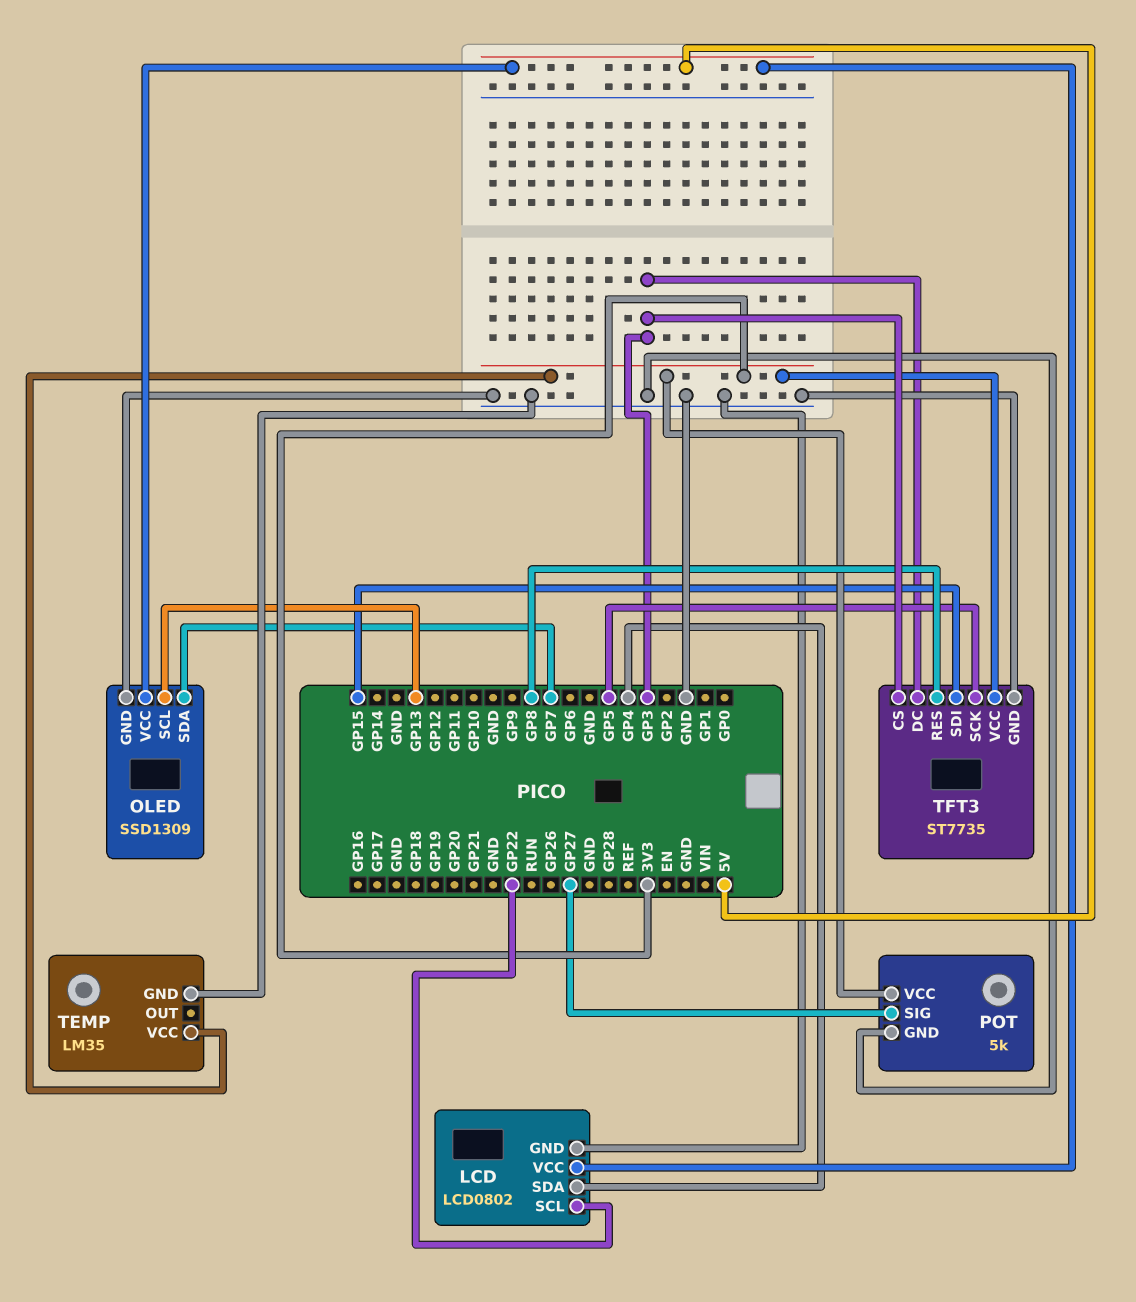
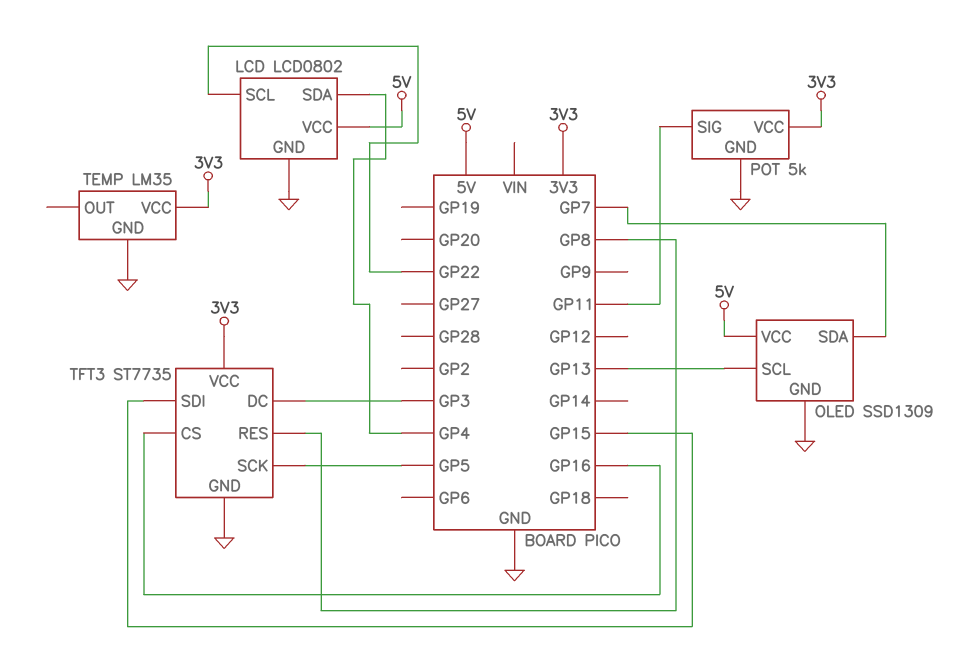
POT pin SIG: GP27 -> GP11
TFT3 pin CS: GP3 -> GP16

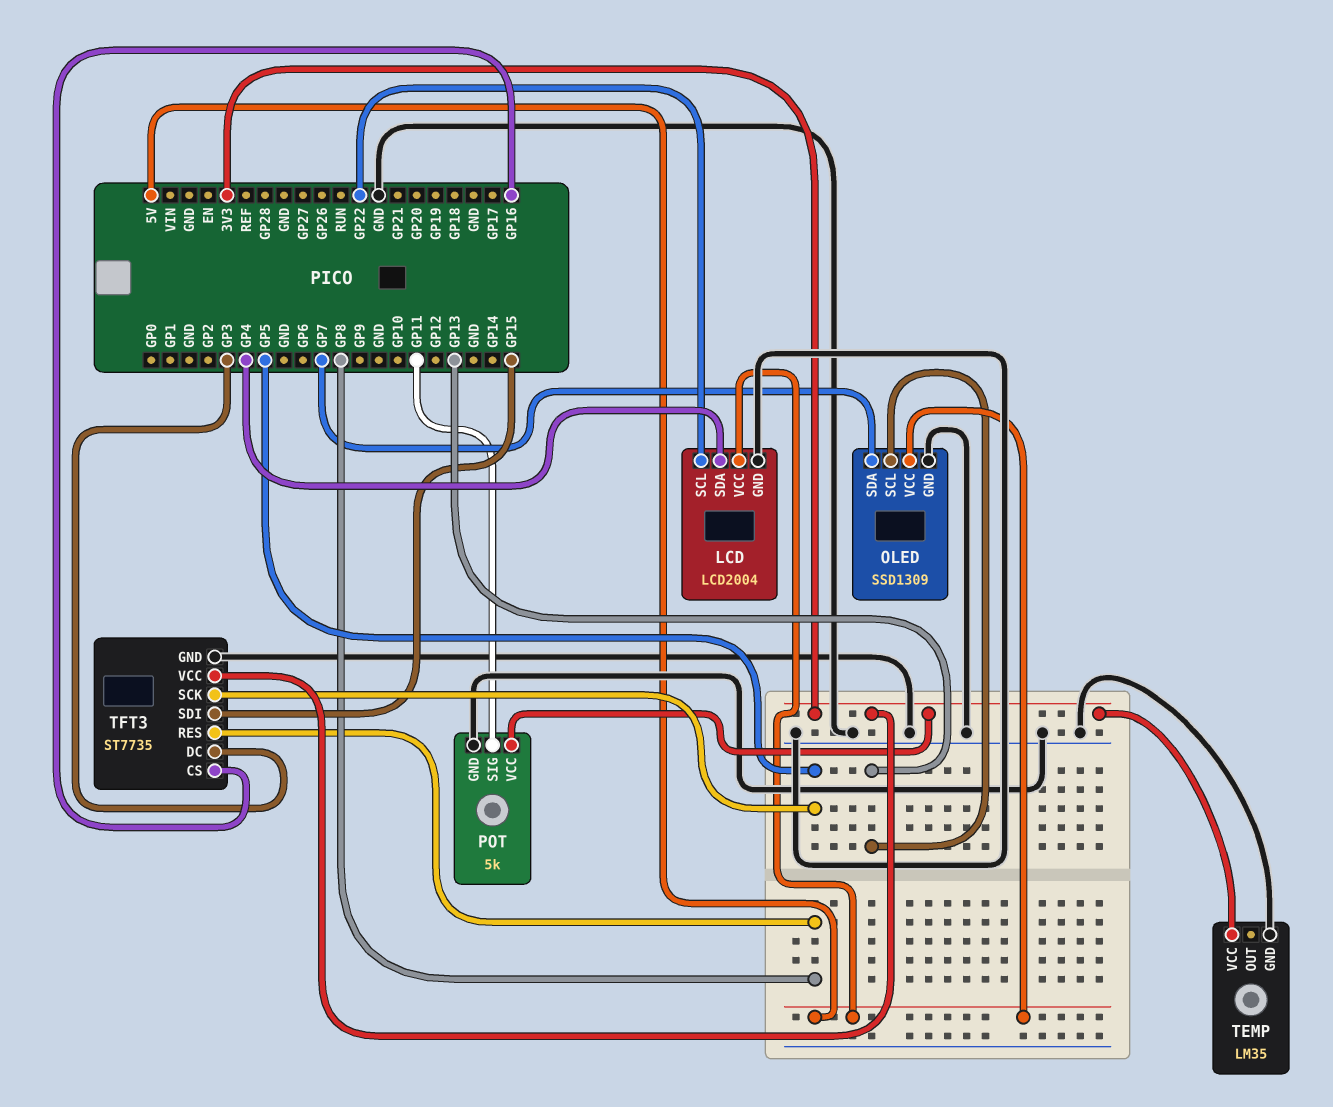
LCD: LCD0802 -> LCD2004

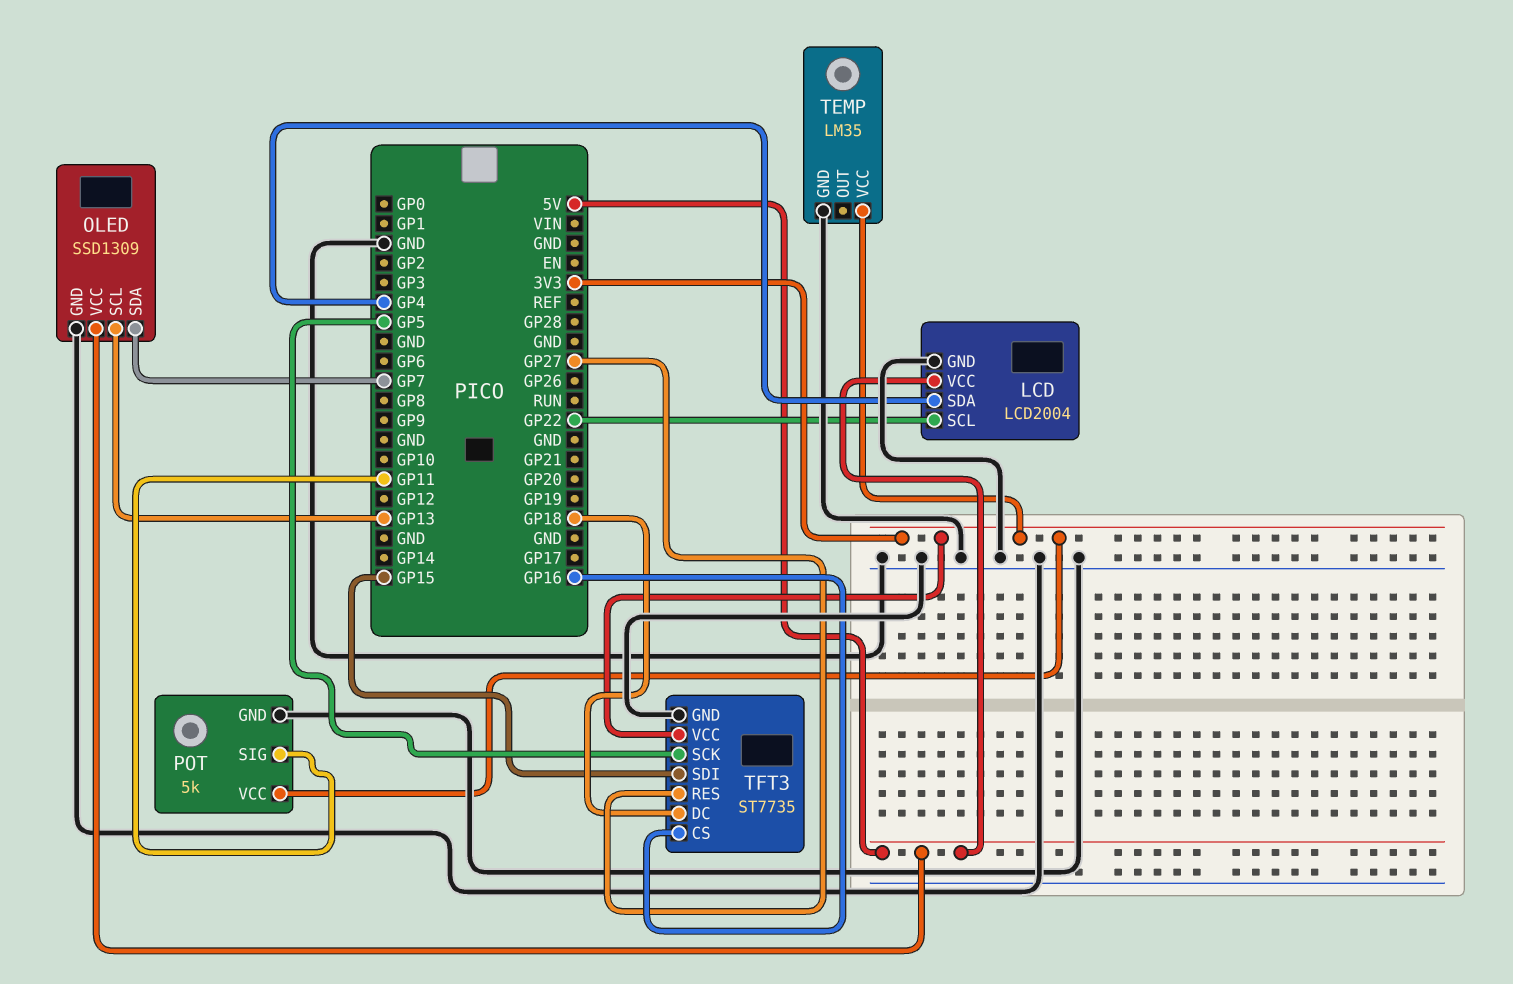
TFT3 pin DC: GP3 -> GP18
TFT3 pin RES: GP8 -> GP27

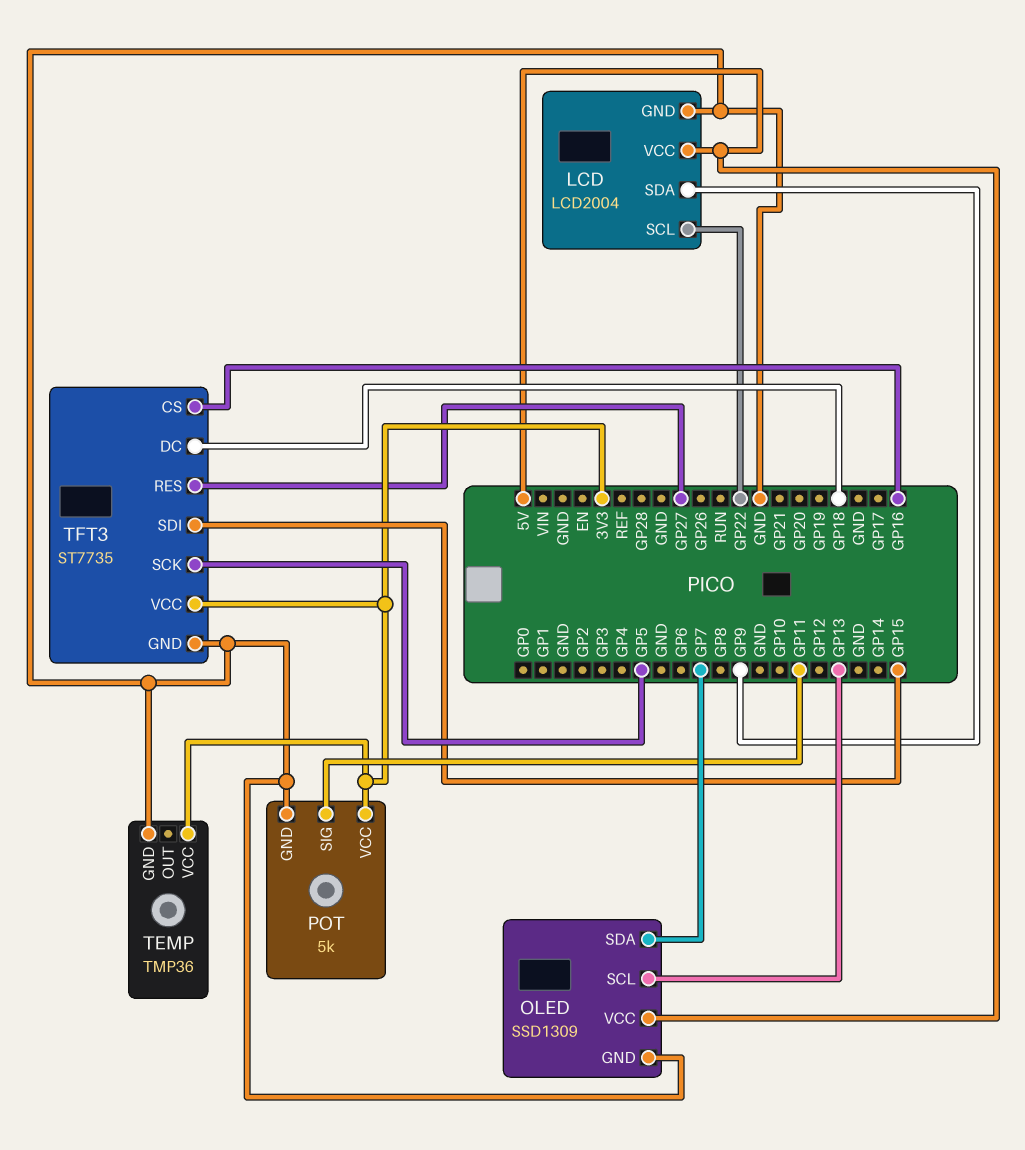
LCD pin SDA: GP4 -> GP9
TEMP: LM35 -> TMP36

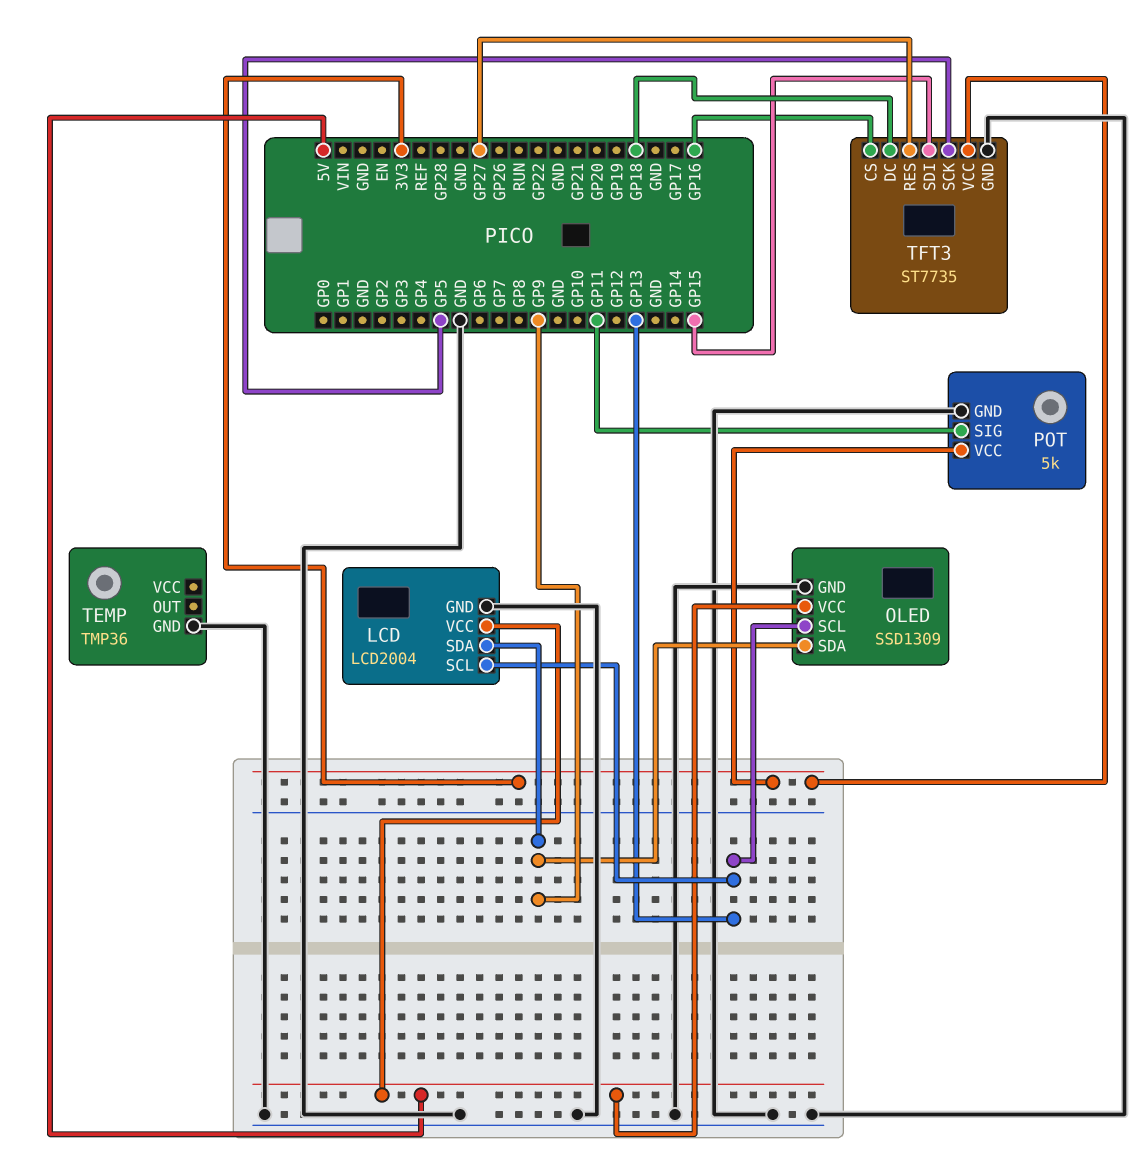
LCD pin SCL: GP22 -> GP13
OLED pin SDA: GP7 -> GP9
TEMP pin VCC: 3V3 -> none

